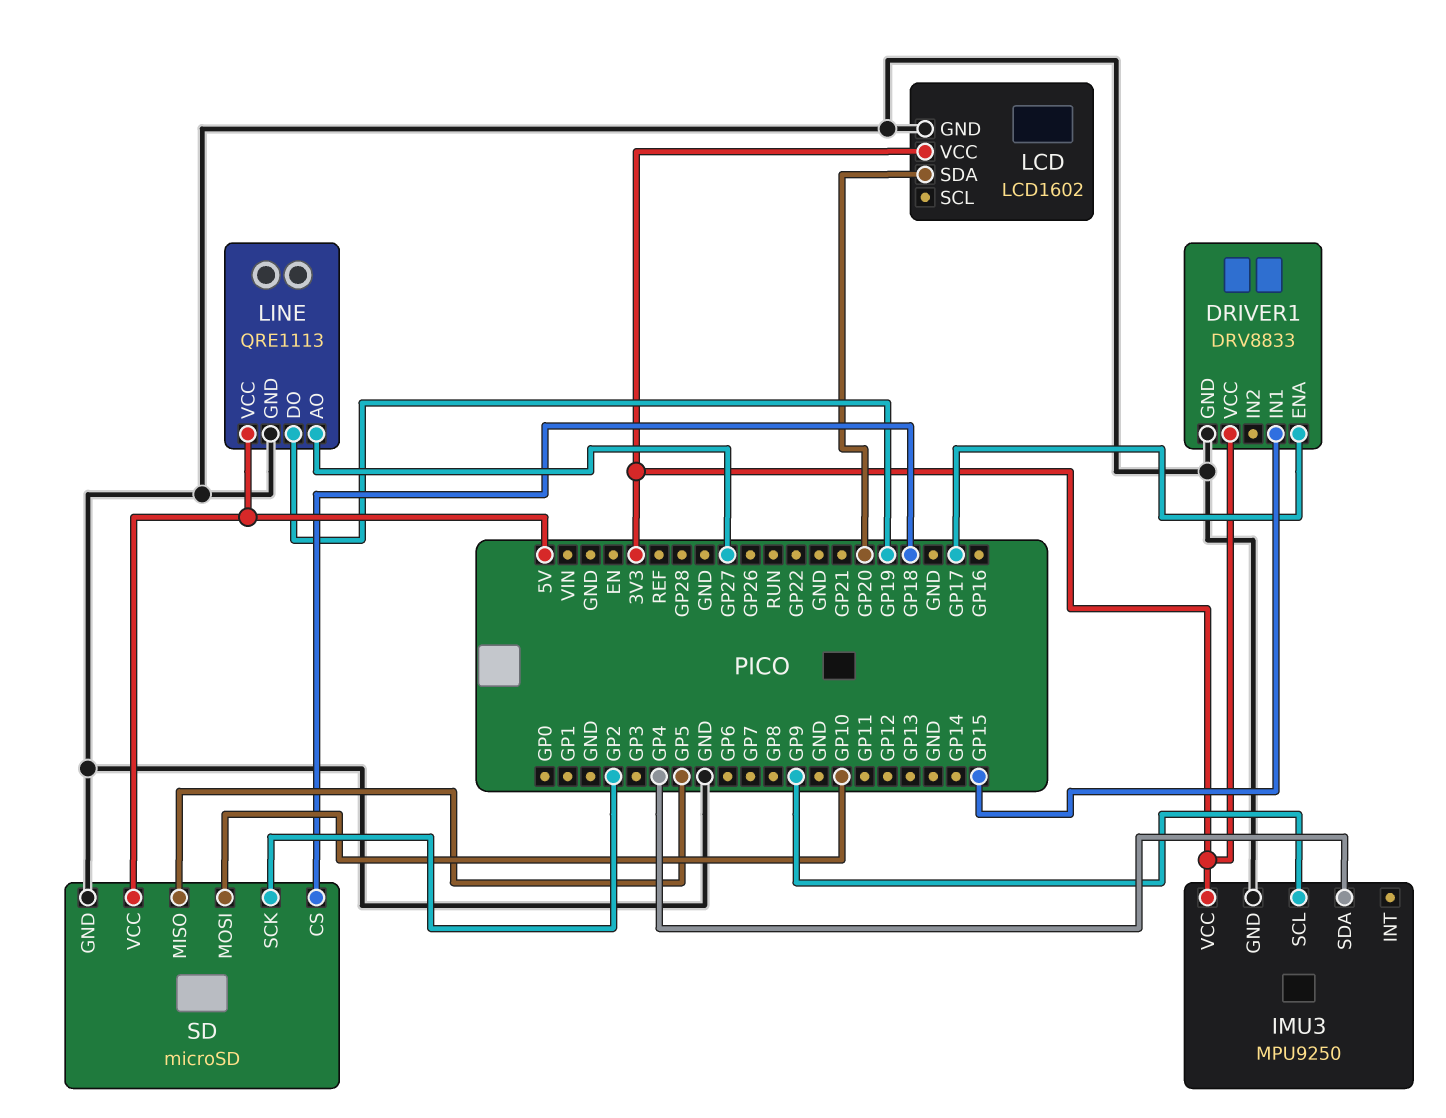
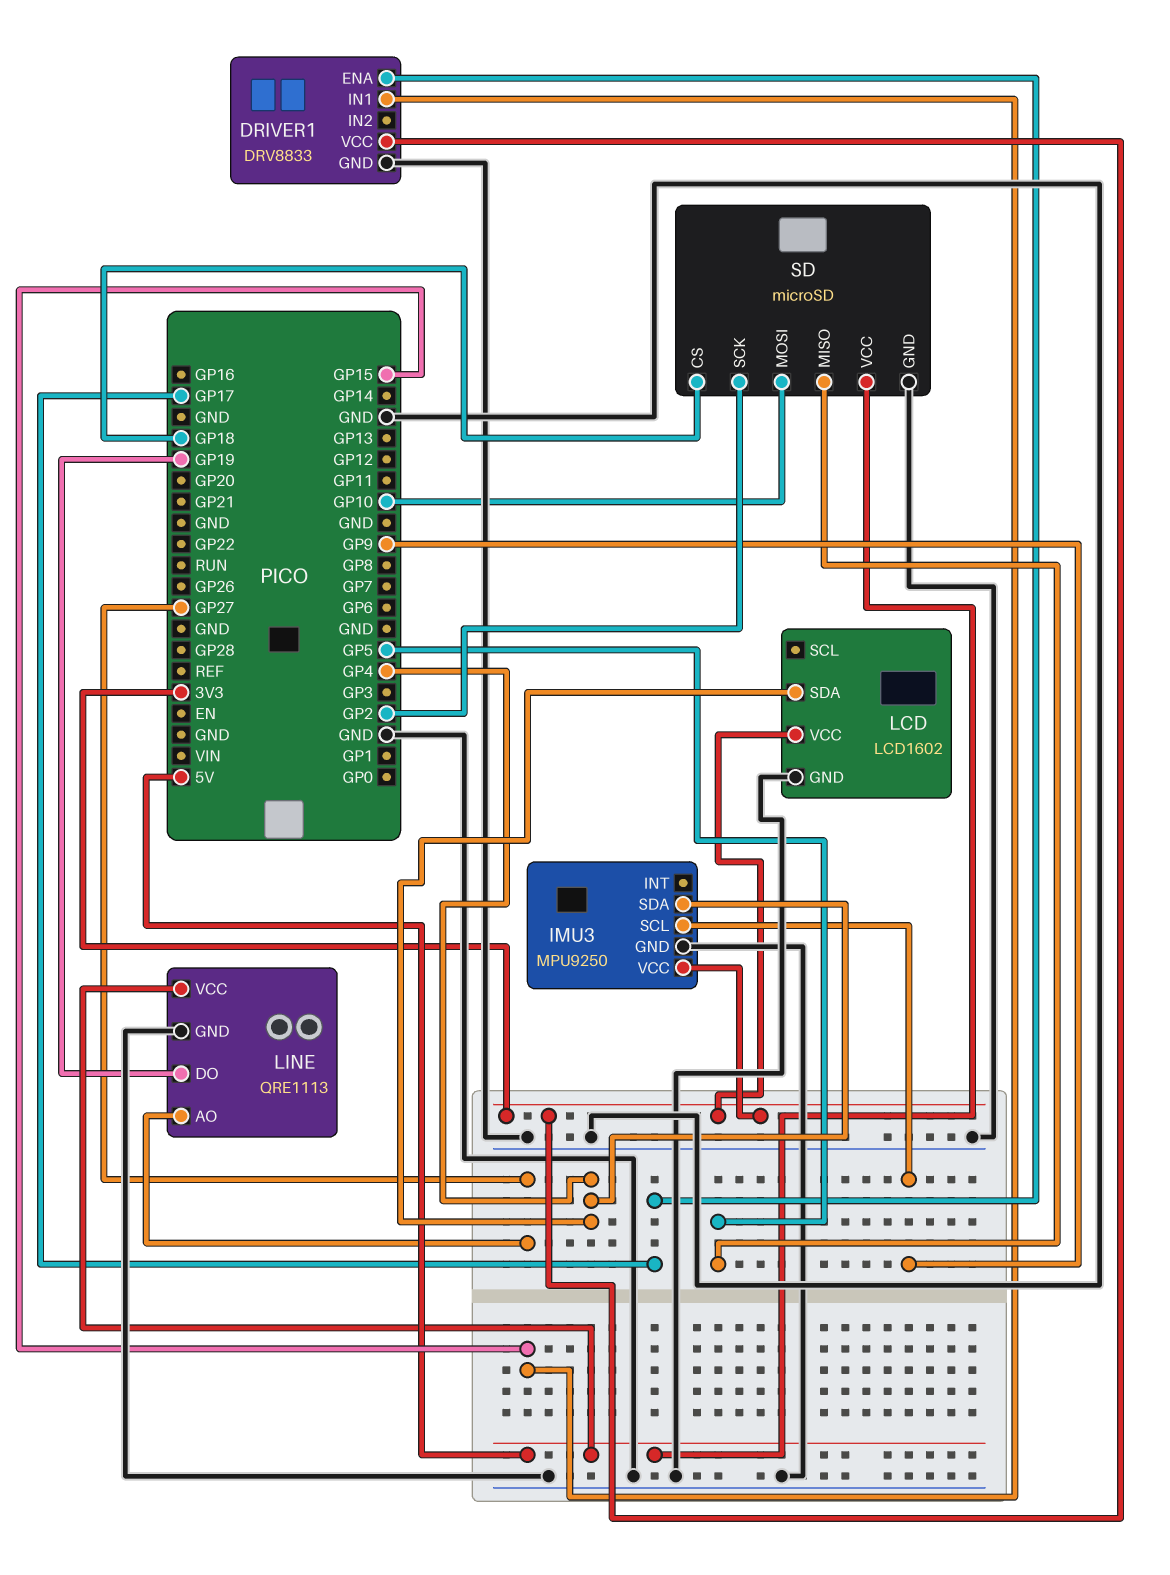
LCD pin SDA: GP20 -> GP4

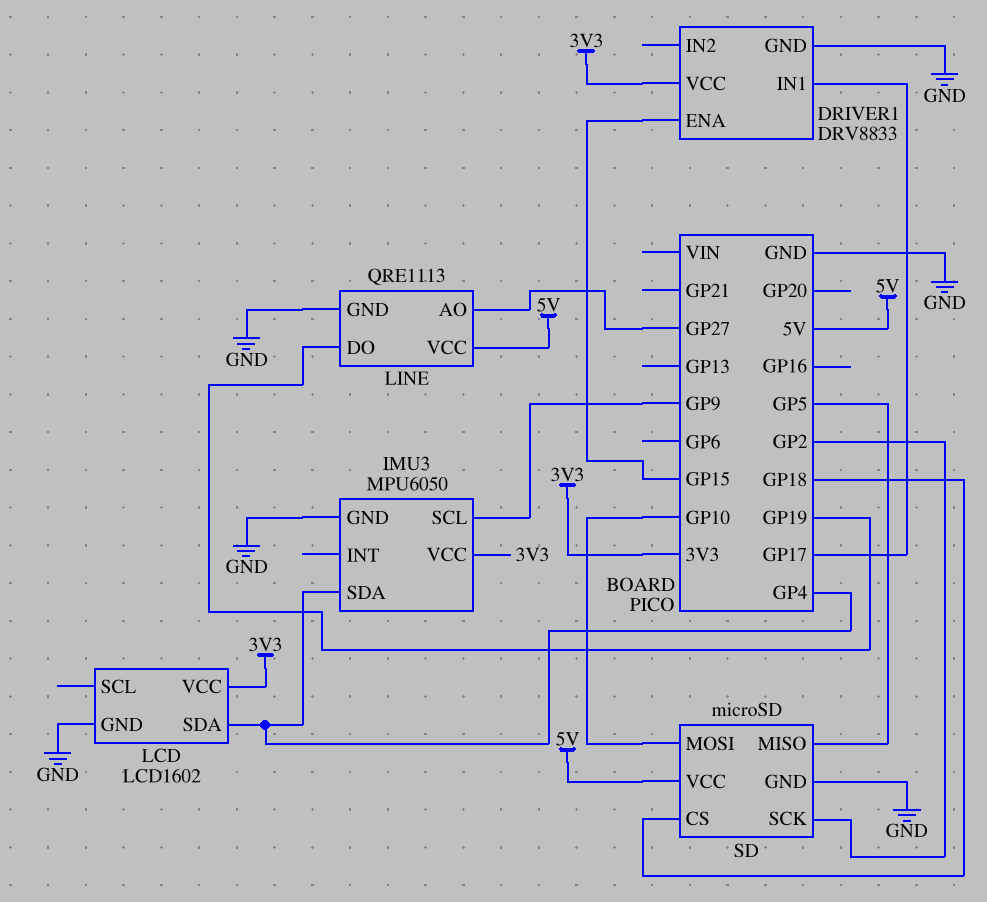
DRIVER1 pin ENA: GP17 -> GP15
DRIVER1 pin IN1: GP15 -> GP17
IMU3: MPU9250 -> MPU6050

